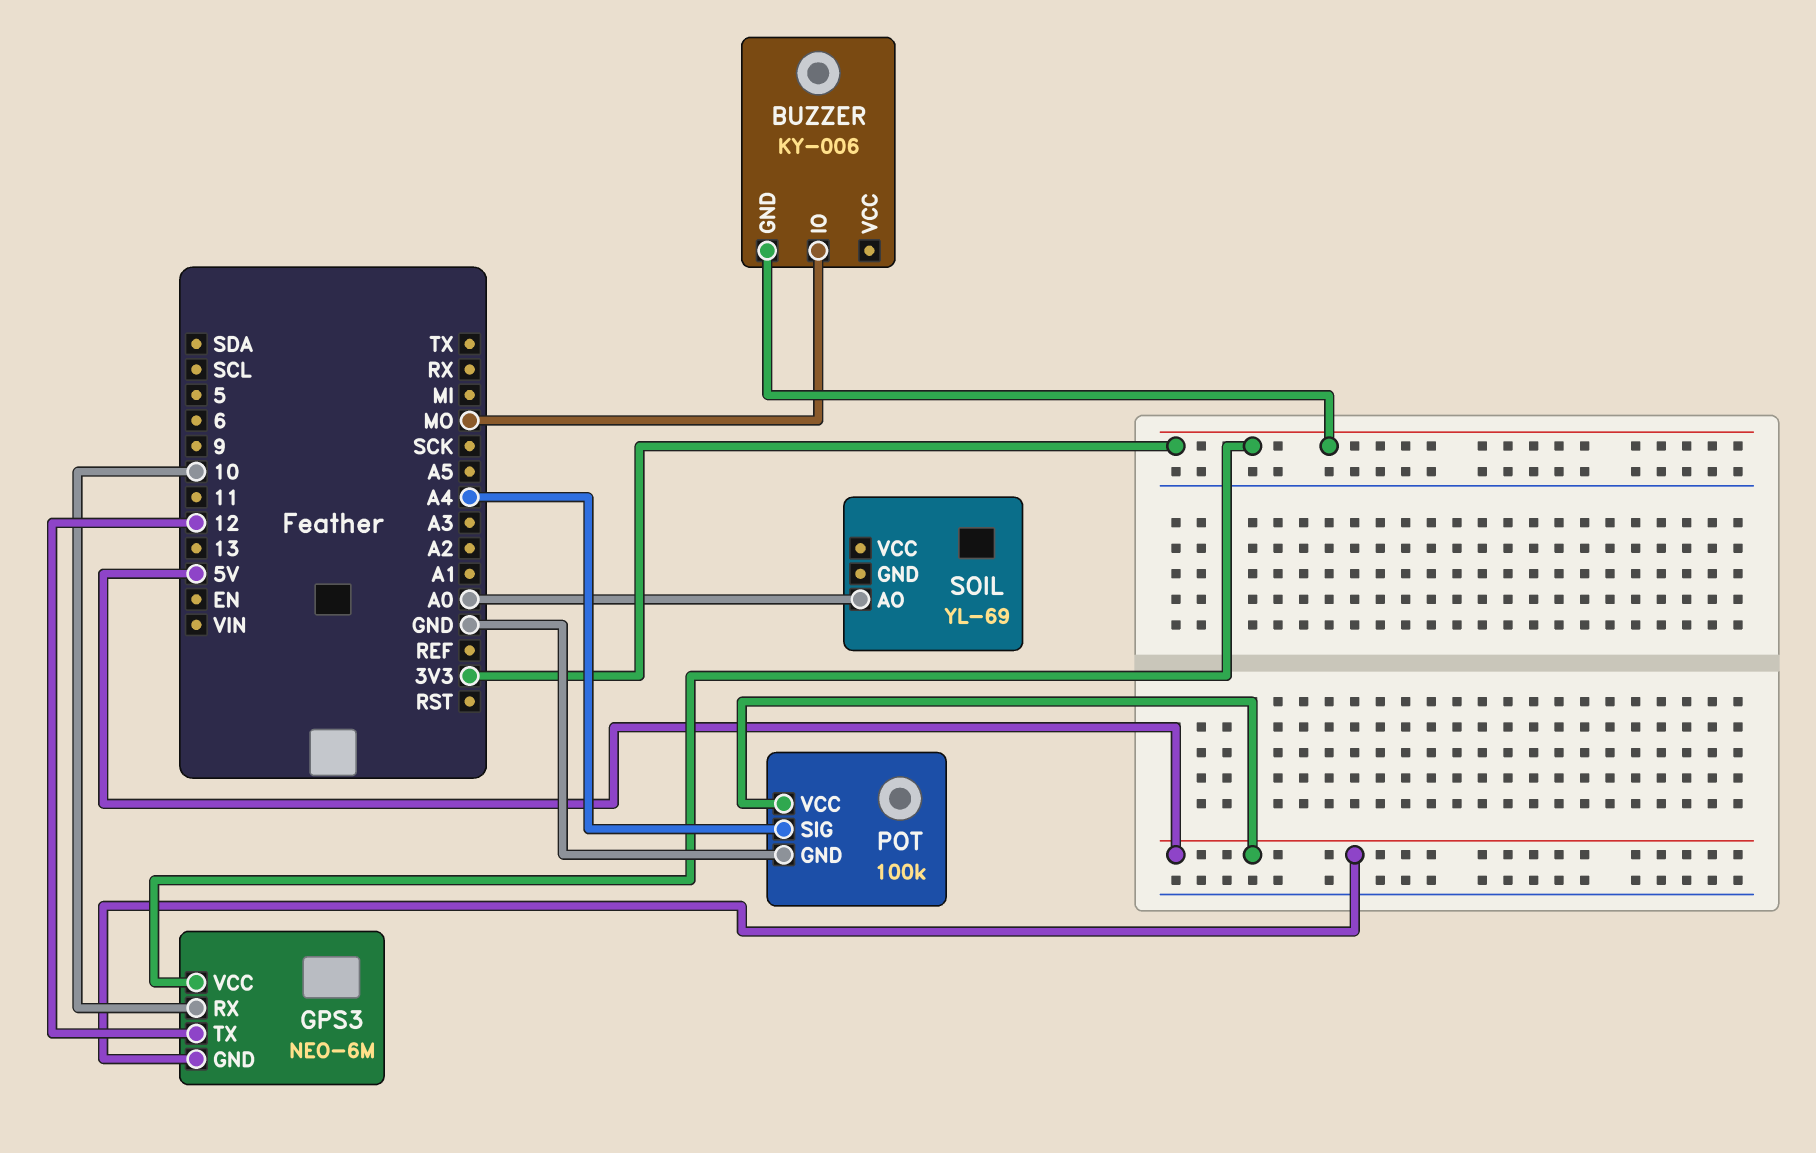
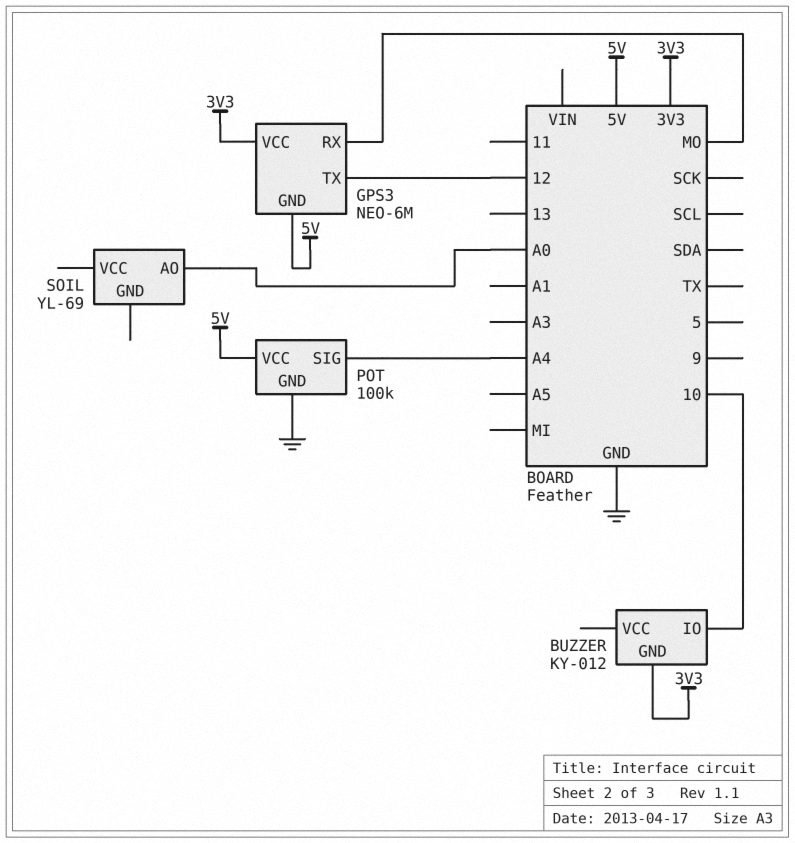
BUZZER: KY-006 -> KY-012
BUZZER pin IO: MO -> 10
GPS3 pin RX: 10 -> MO

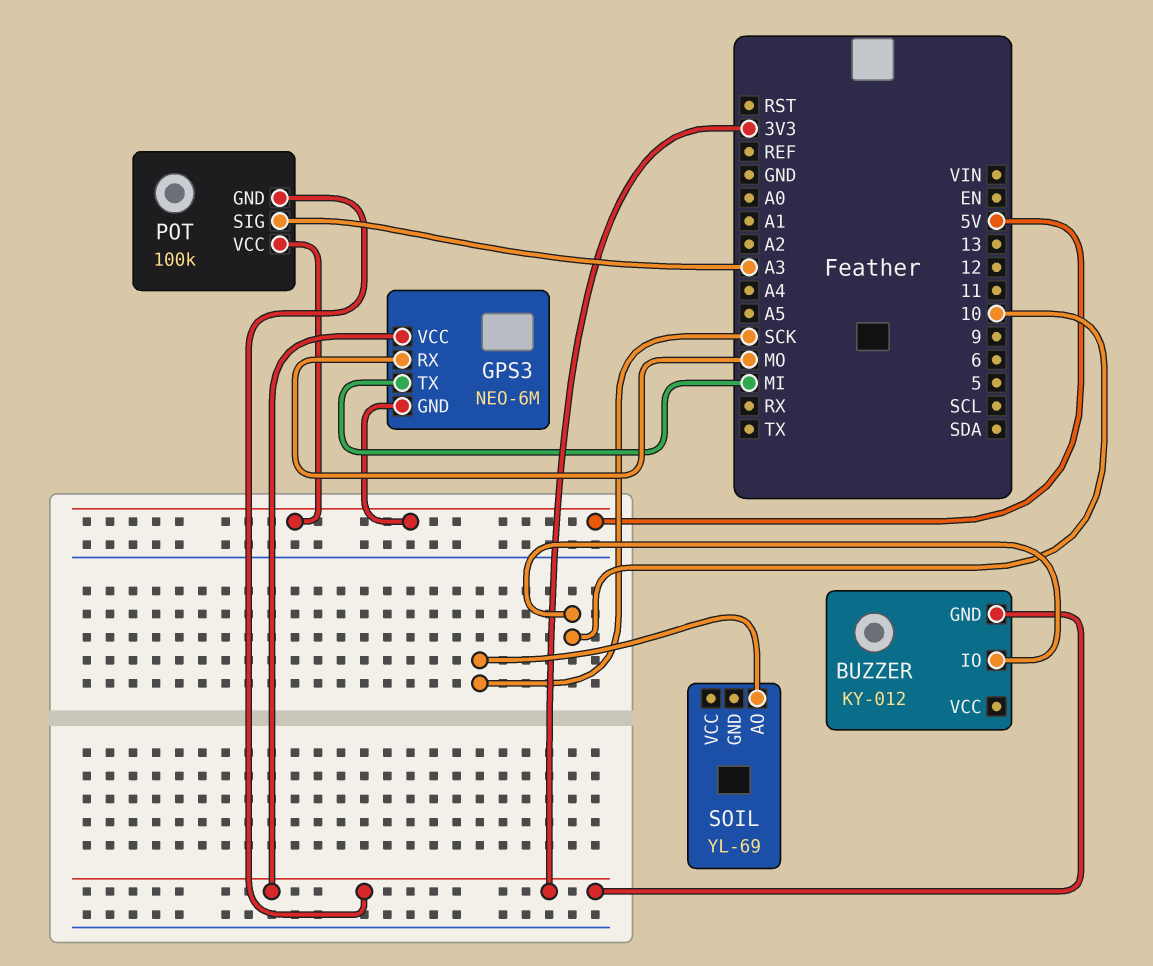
GPS3 pin TX: 12 -> MI
POT pin GND: GND -> 3V3
POT pin SIG: A4 -> A3
SOIL pin AO: A0 -> SCK

